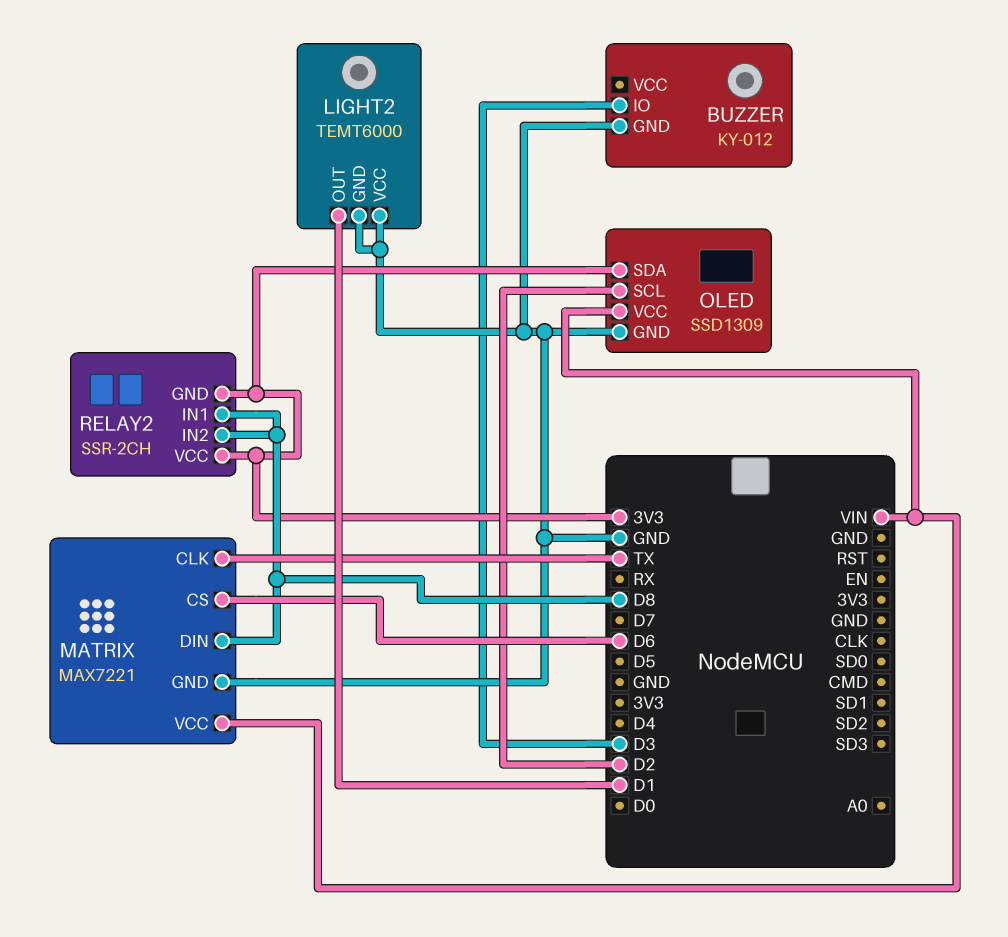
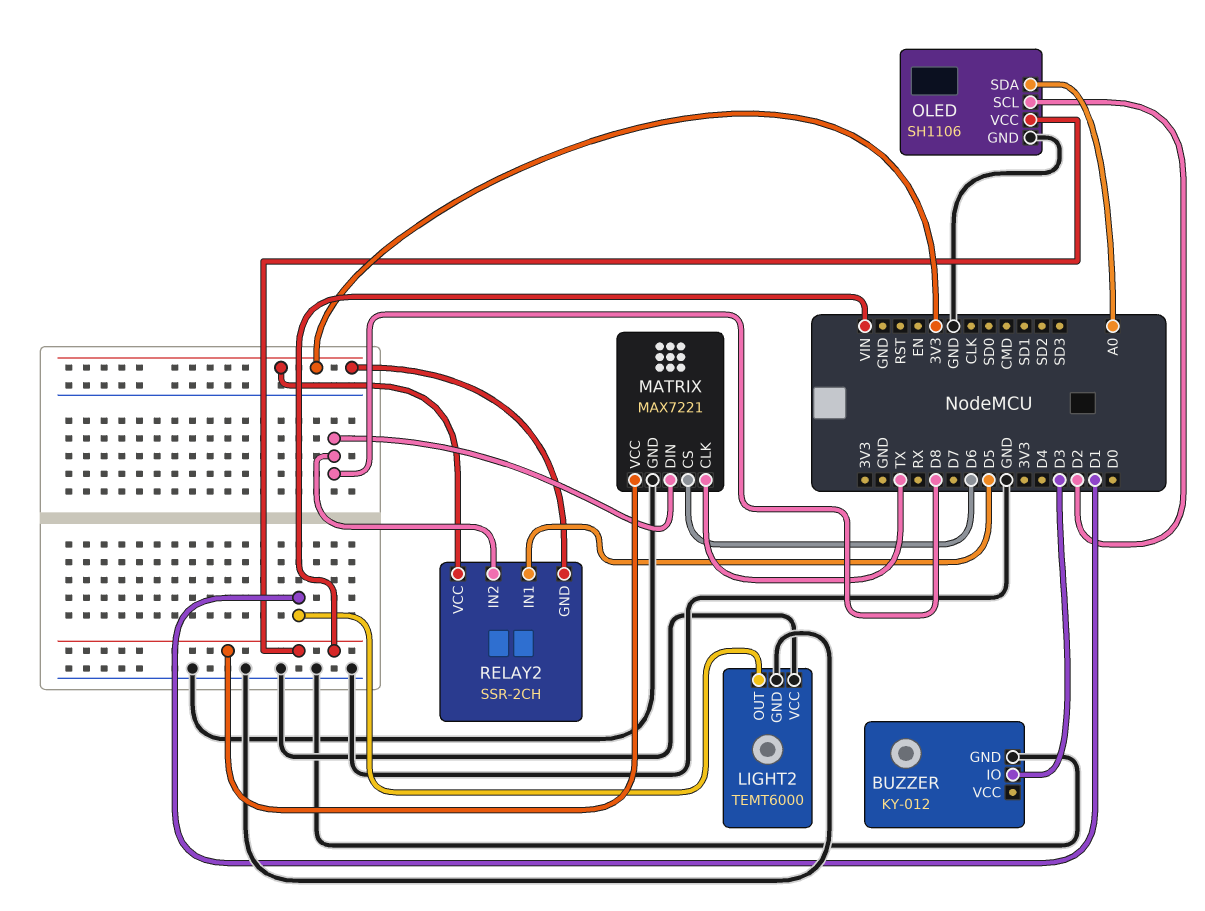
OLED: SSD1309 -> SH1106
OLED pin SDA: 3V3 -> A0
RELAY2 pin IN1: D8 -> D5

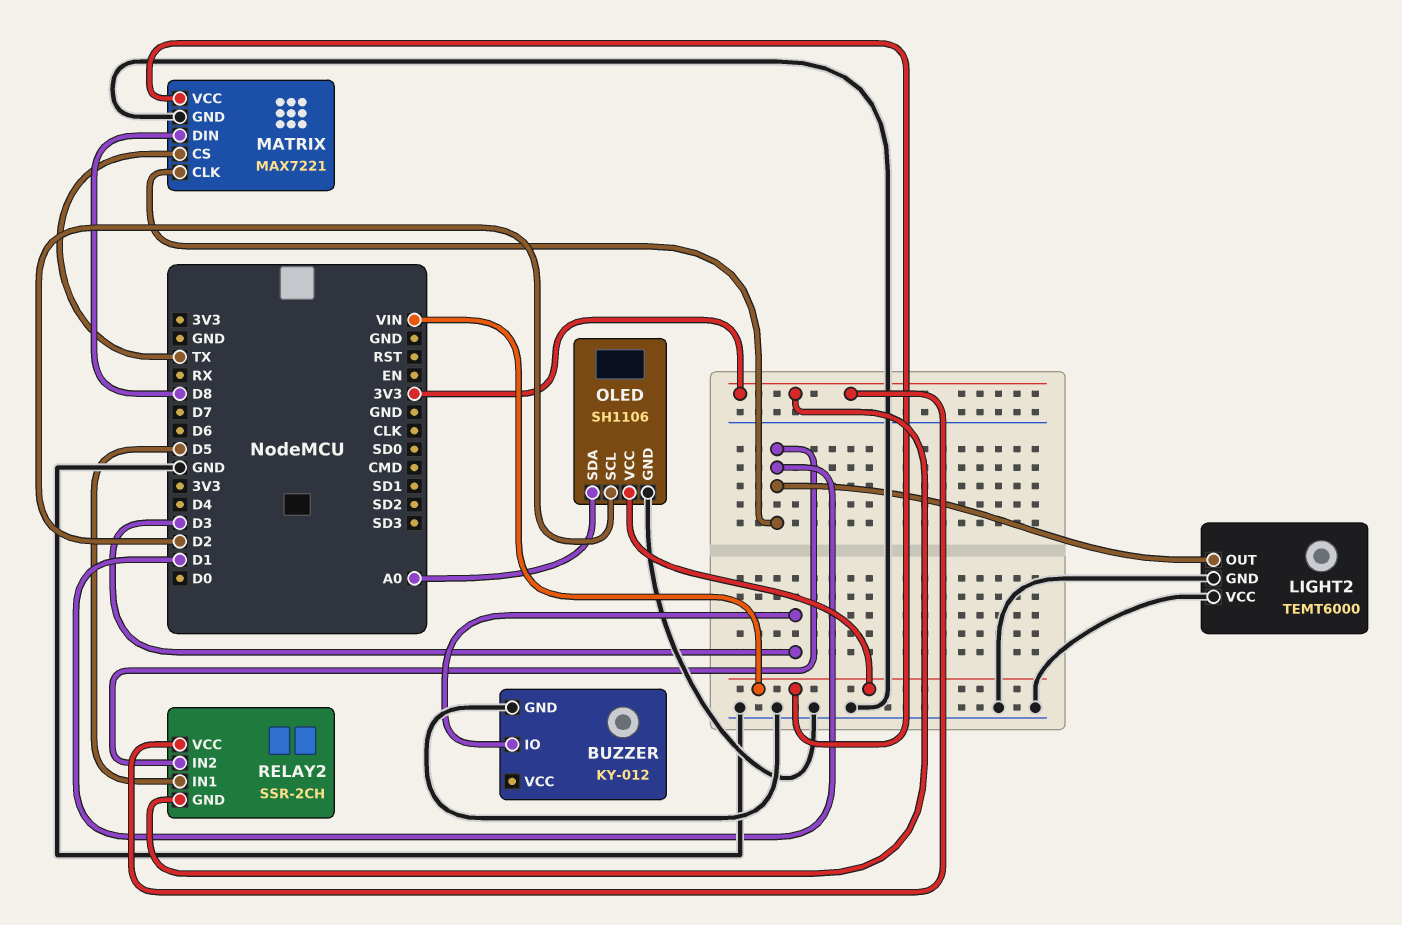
MATRIX pin CLK: TX -> D1
MATRIX pin CS: D6 -> TX
RELAY2 pin IN2: D8 -> D1

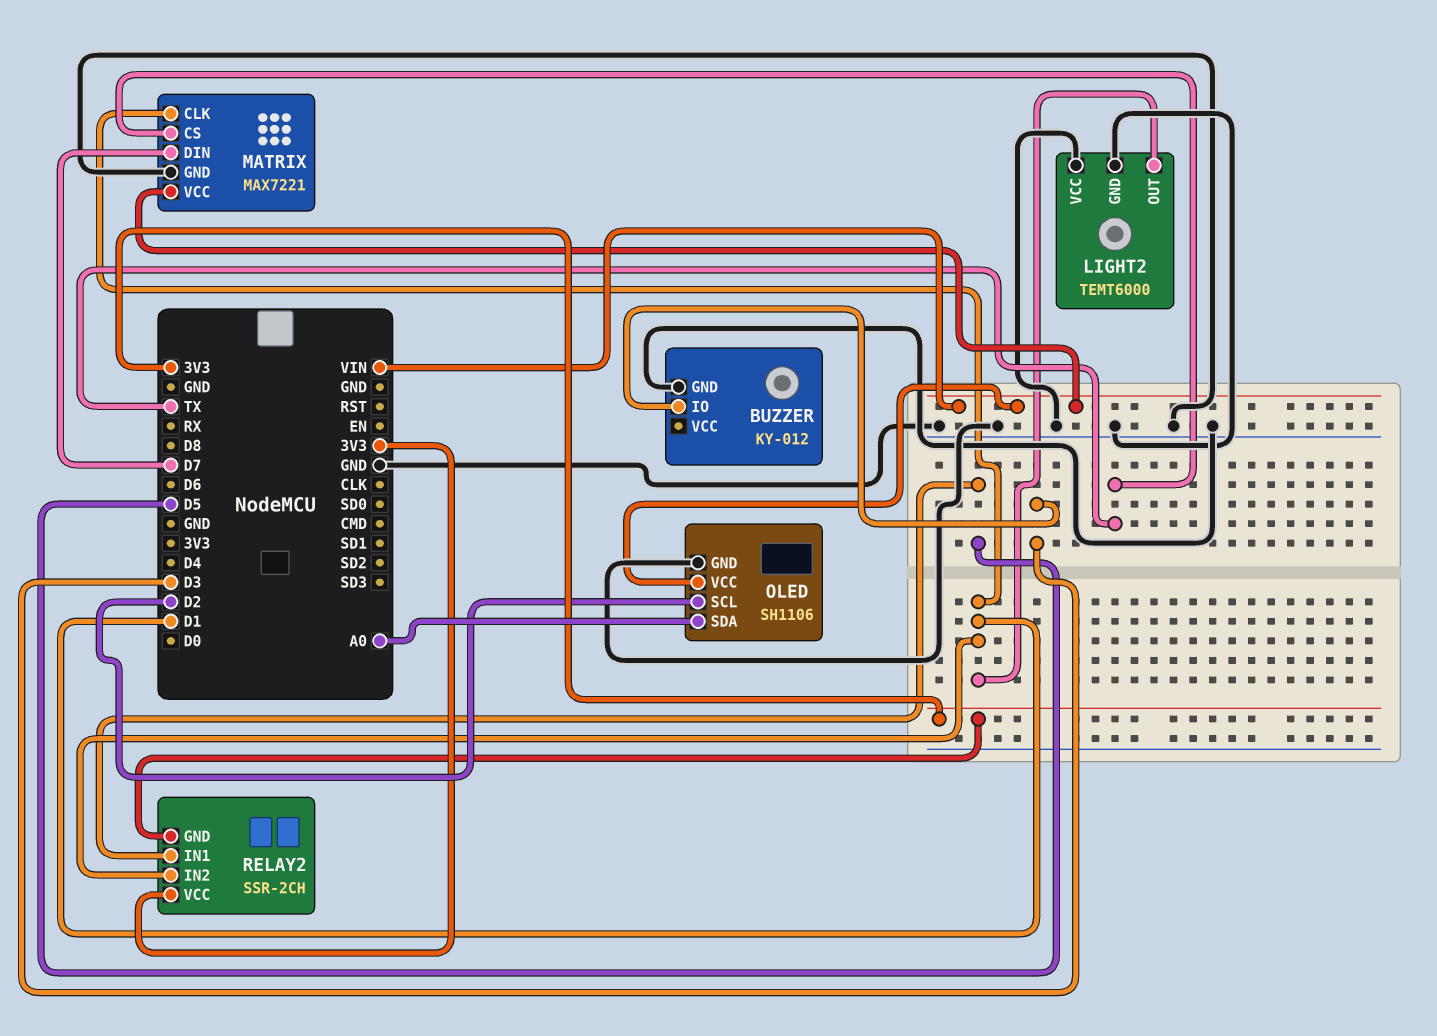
MATRIX pin DIN: D8 -> D7

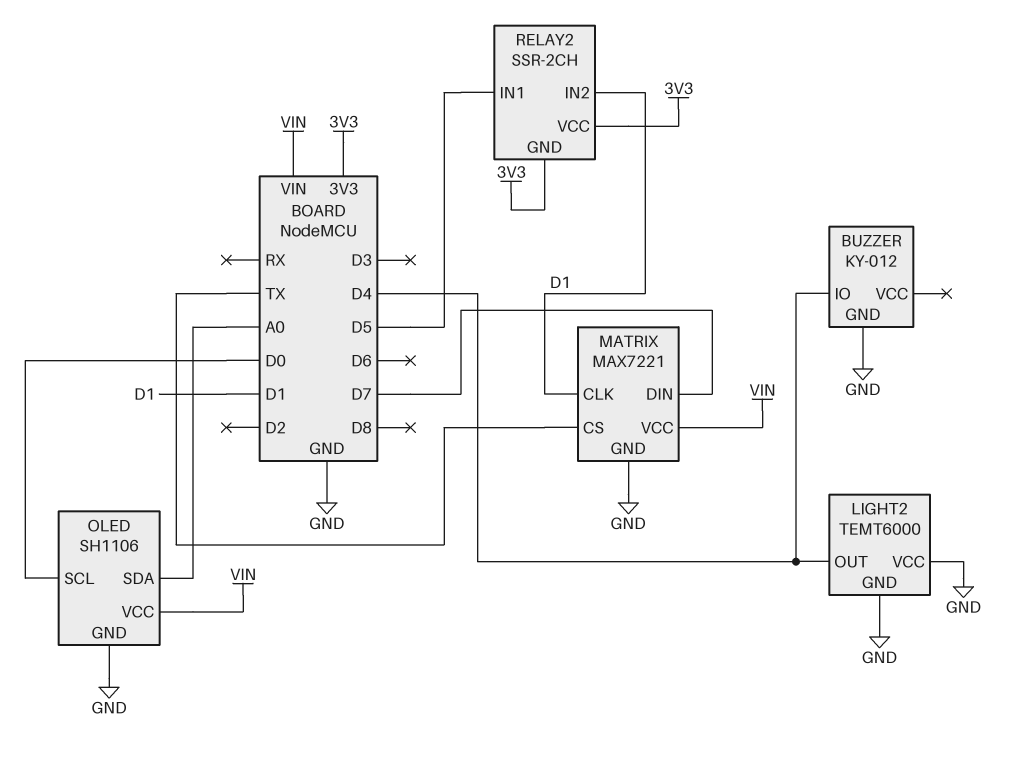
BUZZER pin IO: D3 -> D4
LIGHT2 pin OUT: D1 -> D4
OLED pin SCL: D2 -> D0

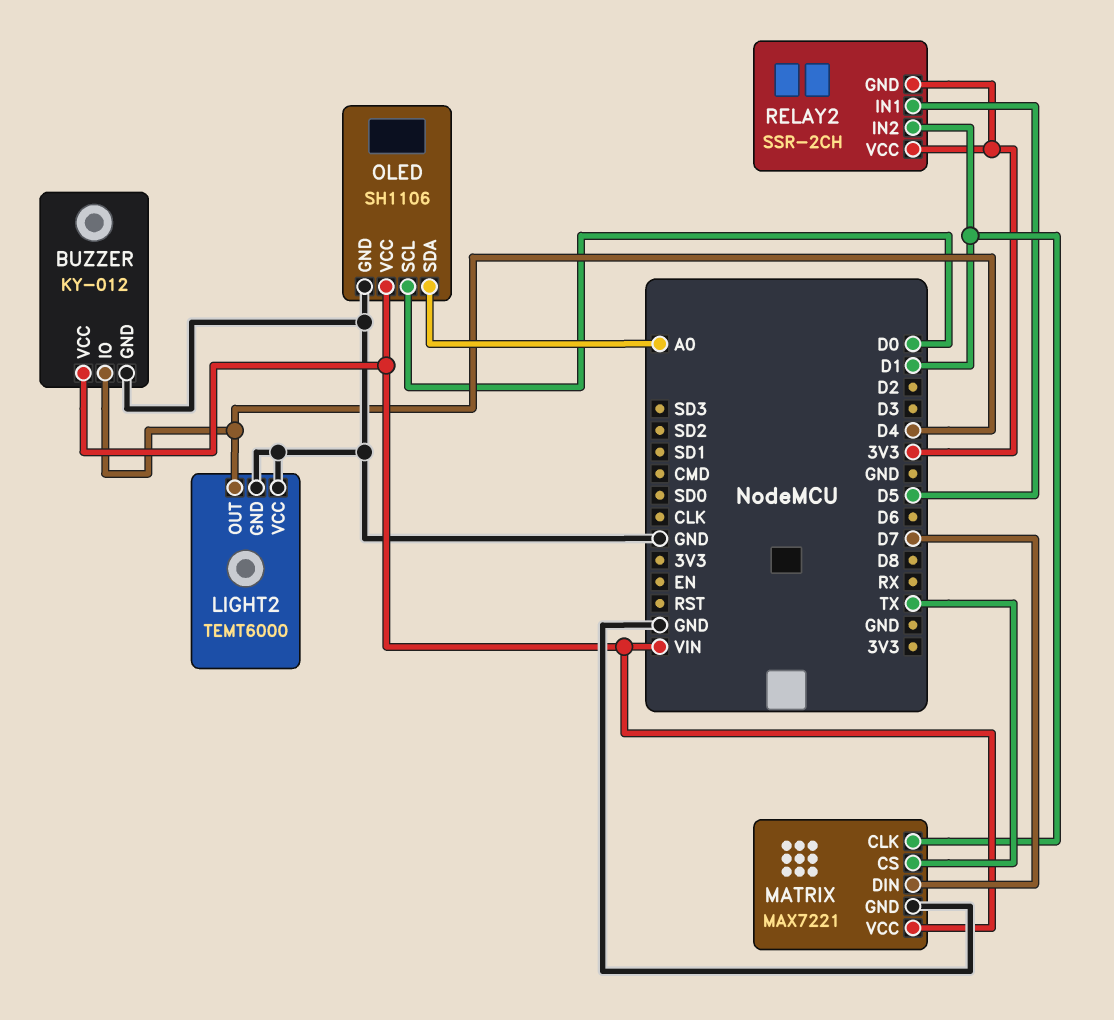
BUZZER pin VCC: none -> VIN

